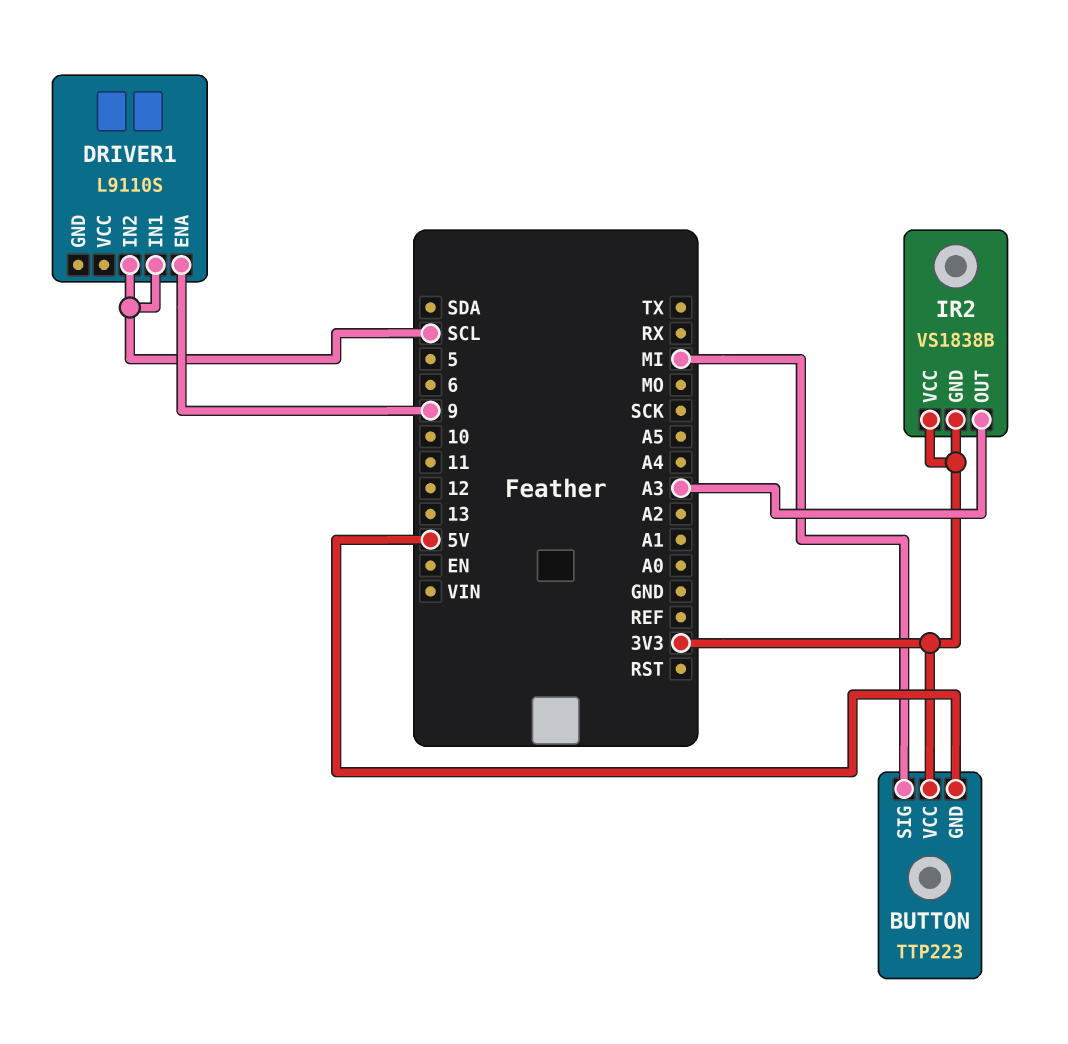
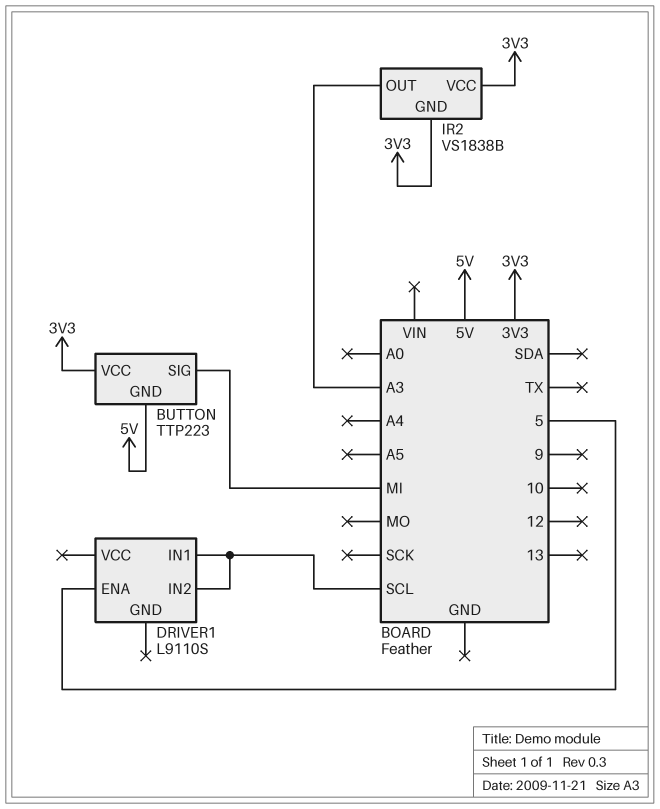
DRIVER1 pin ENA: 9 -> 5

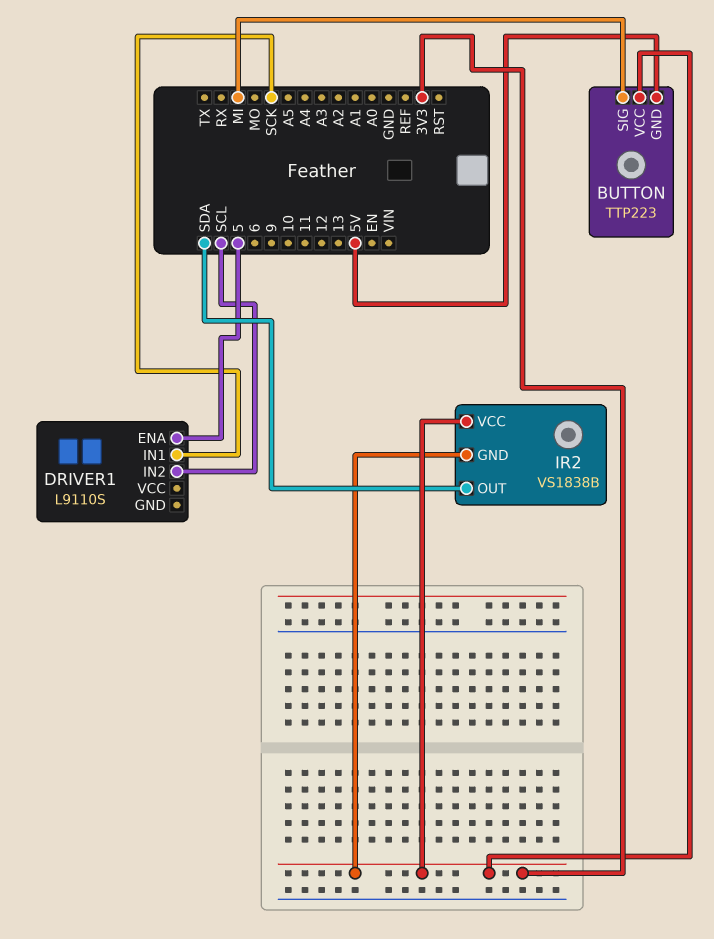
DRIVER1 pin IN1: SCL -> SCK
IR2 pin OUT: A3 -> SDA

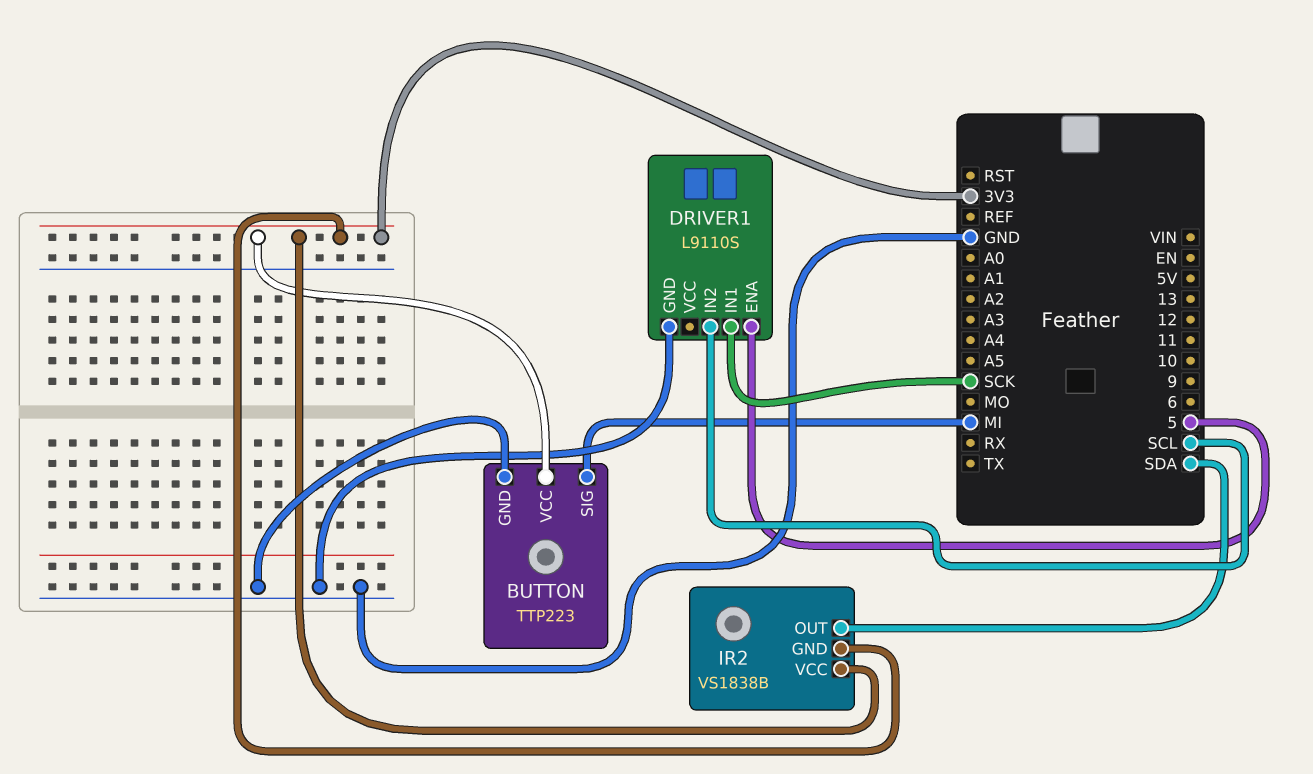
BUTTON pin GND: 5V -> GND
DRIVER1 pin GND: none -> GND

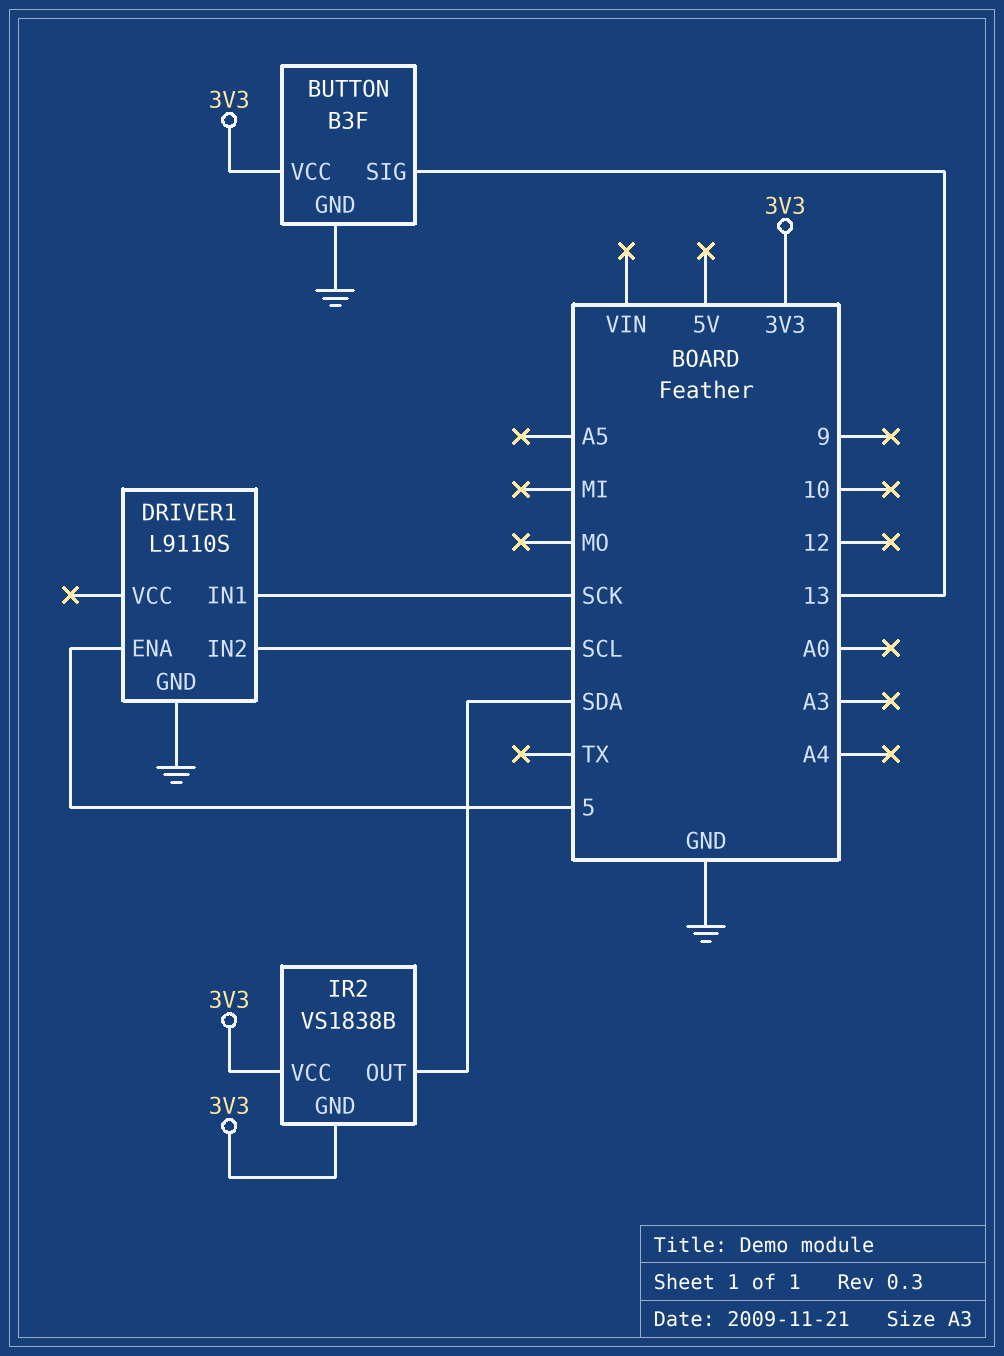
BUTTON: TTP223 -> B3F
BUTTON pin SIG: MI -> 13

